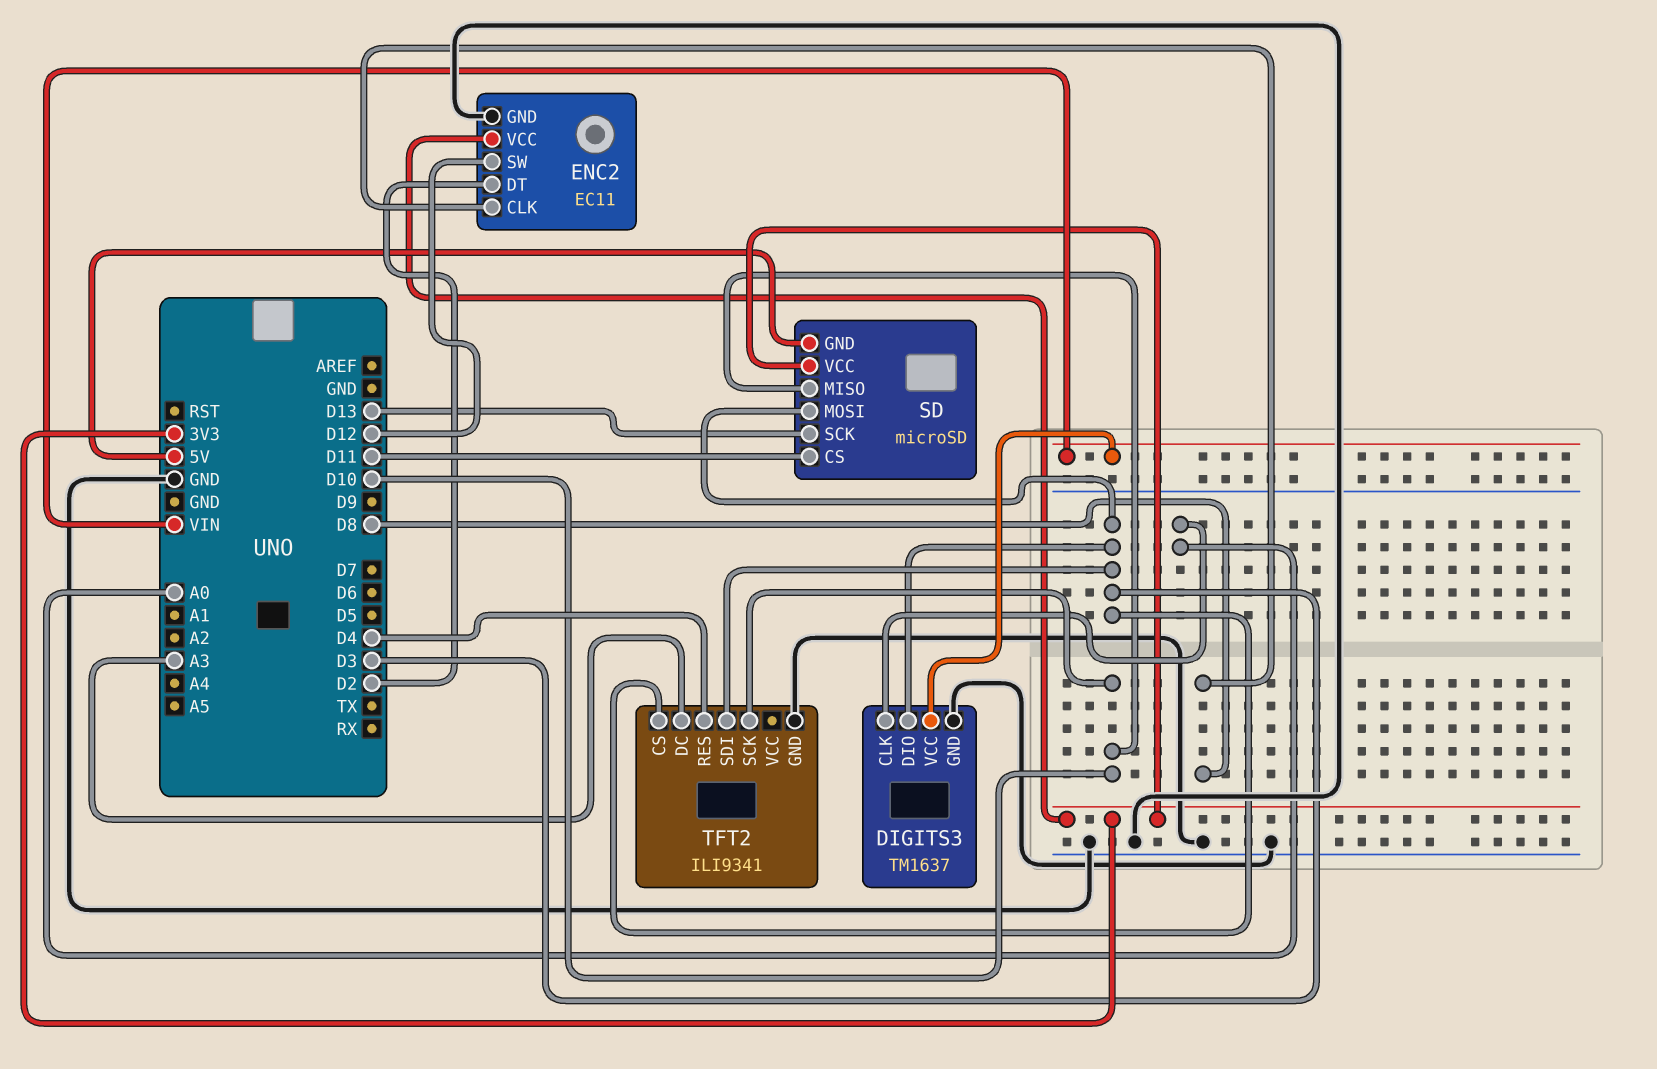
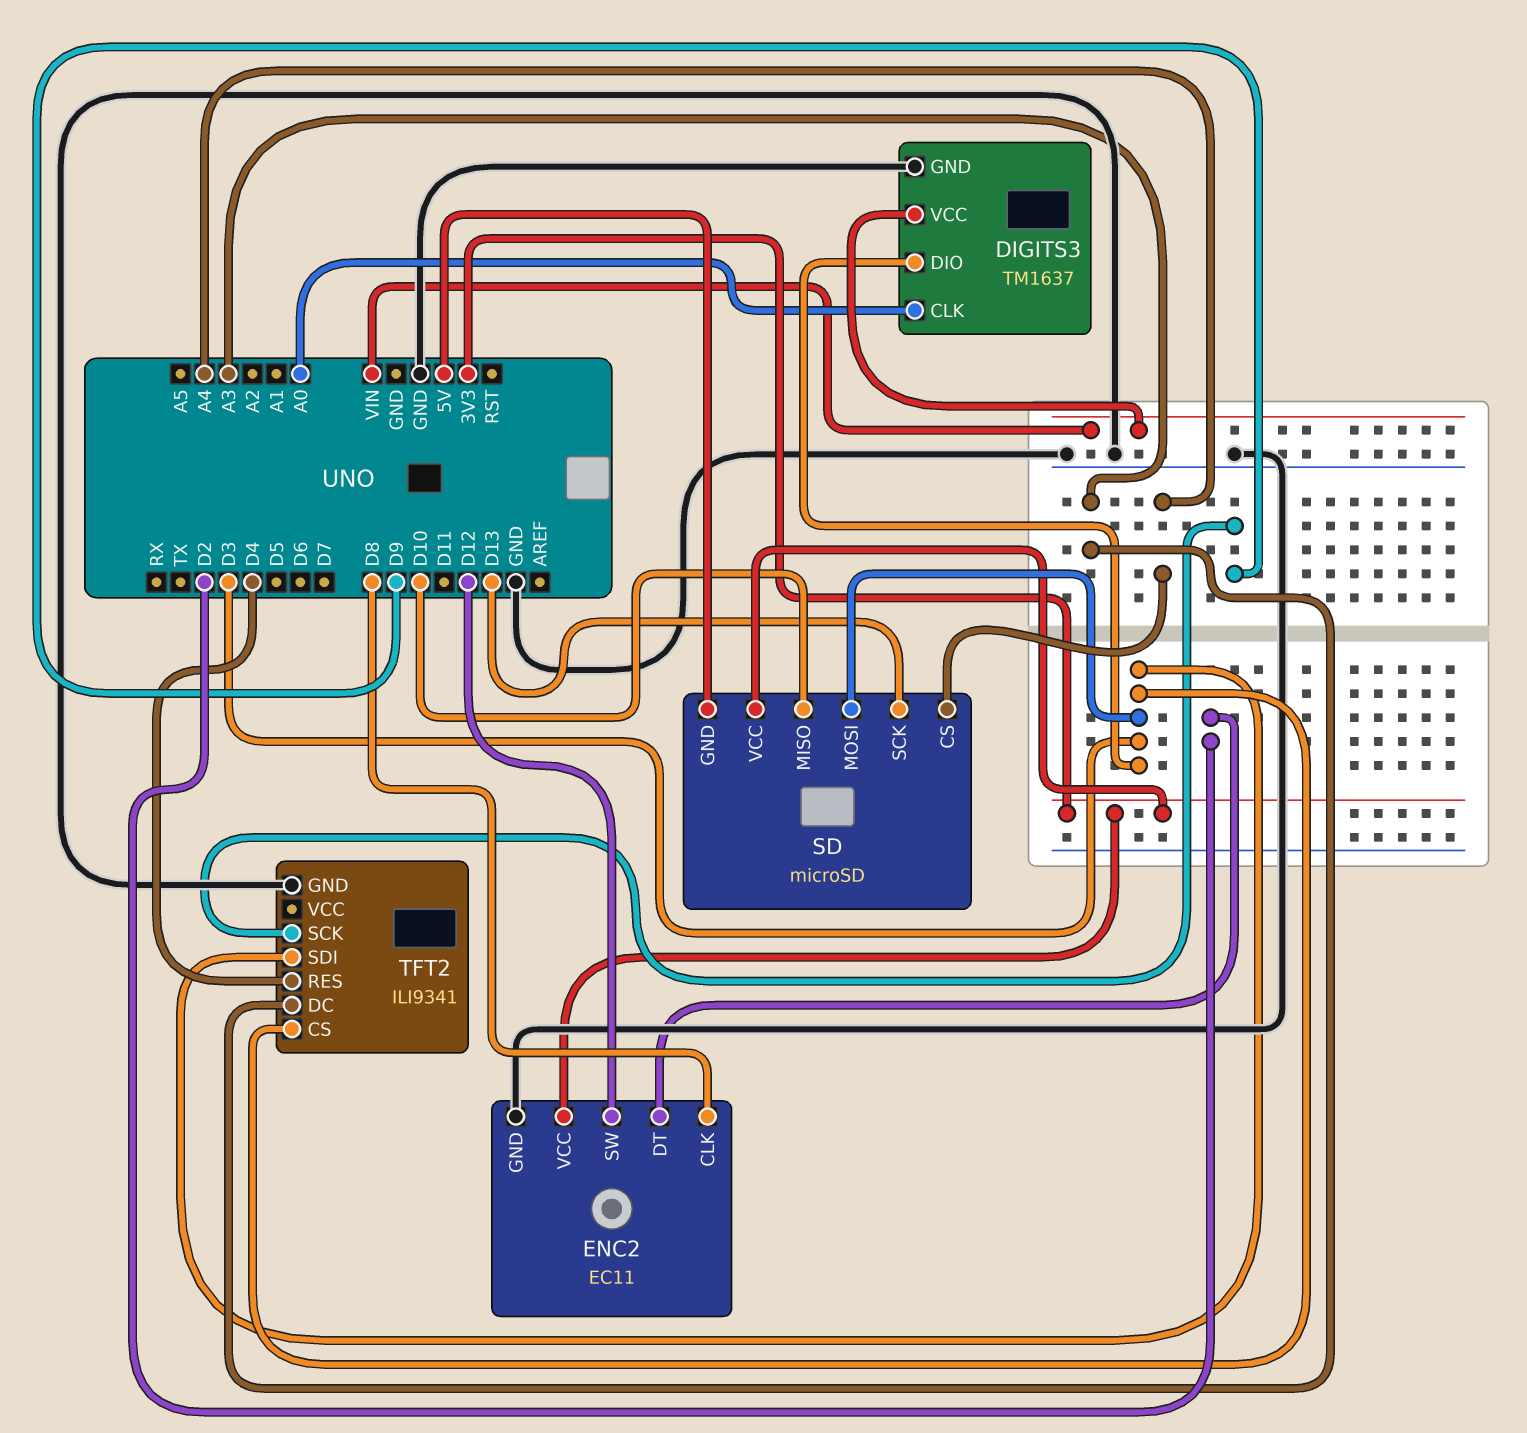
SD pin CS: D11 -> A4
TFT2 pin SCK: D10 -> D9

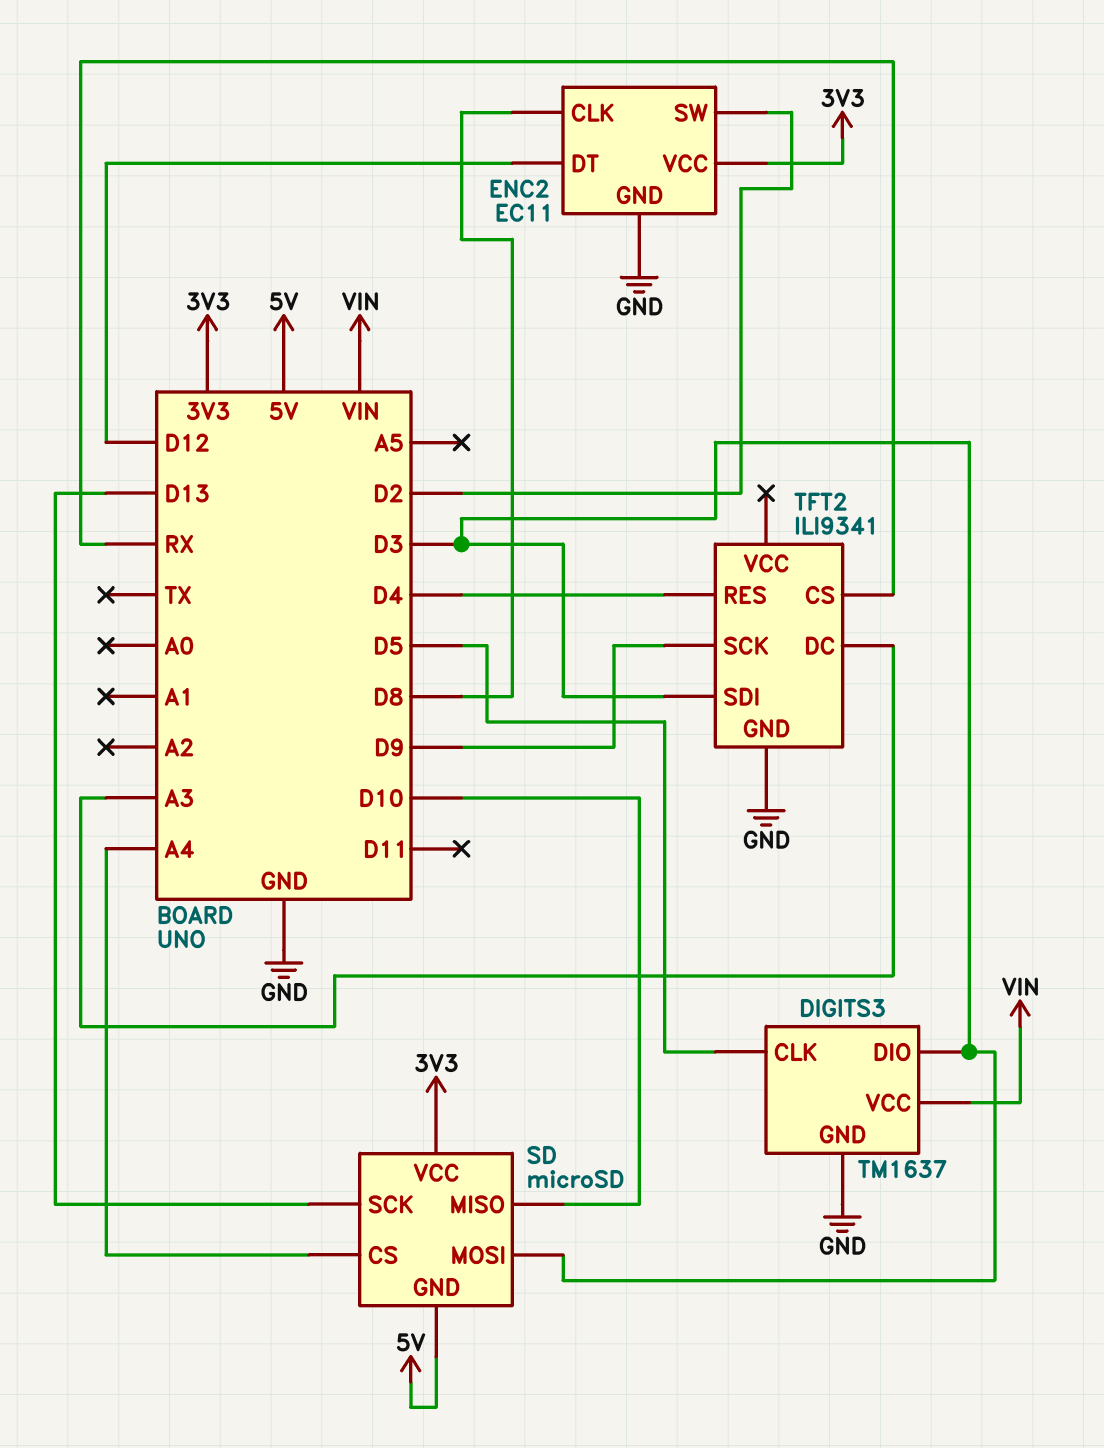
DIGITS3 pin CLK: A0 -> D5
ENC2 pin DT: D2 -> D12
ENC2 pin SW: D12 -> D2
TFT2 pin CS: D3 -> RX

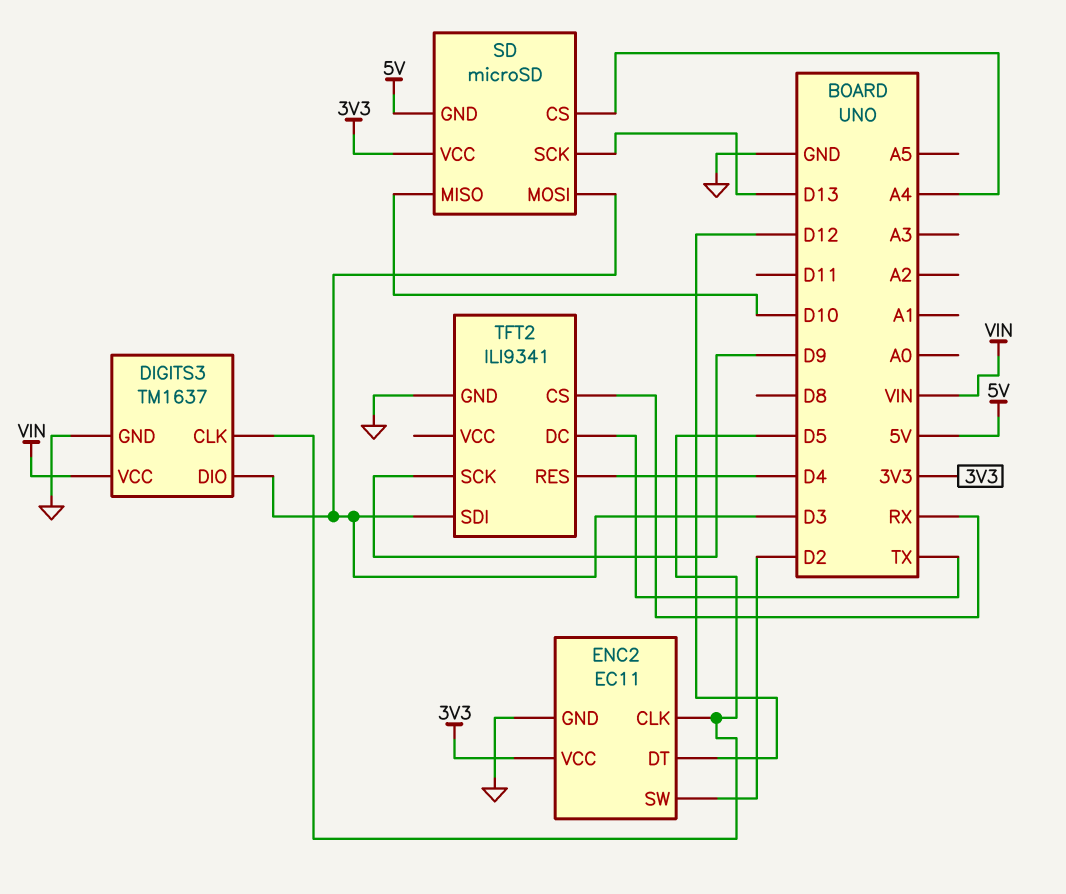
ENC2 pin CLK: D8 -> D5
TFT2 pin DC: A3 -> TX

